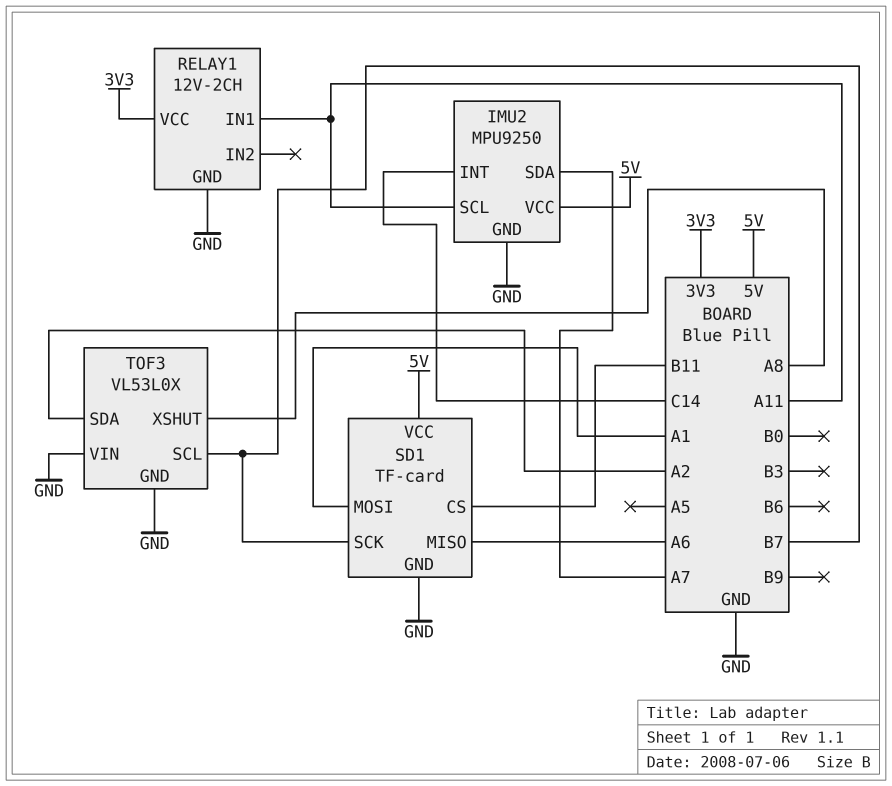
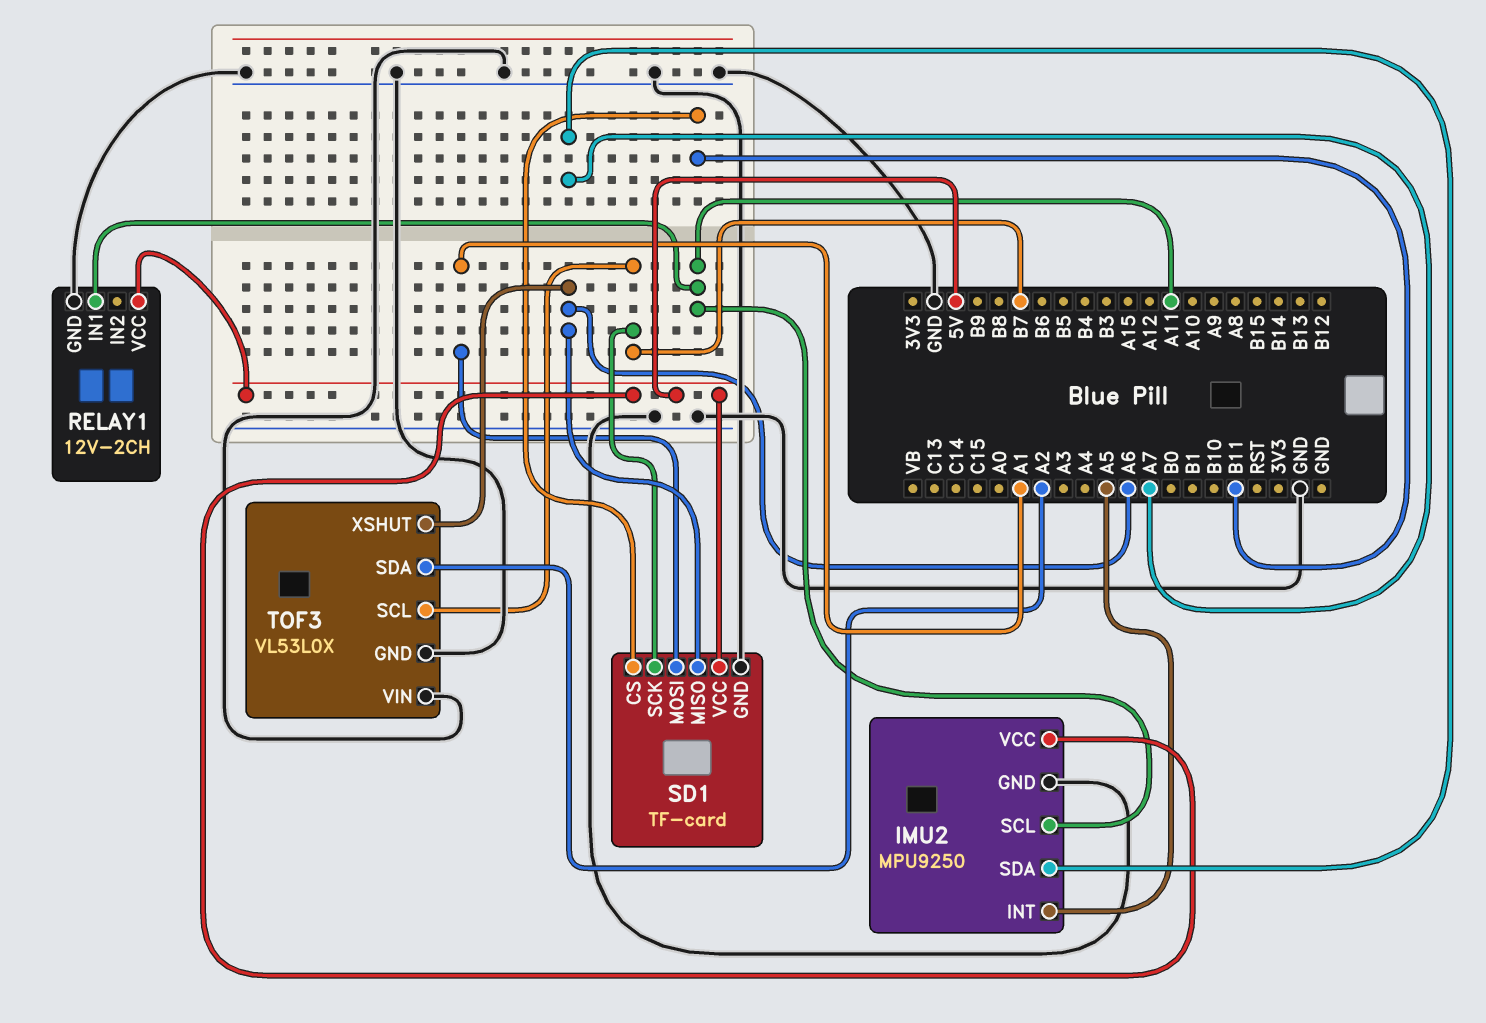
IMU2 pin INT: C14 -> A5
RELAY1 pin VCC: 3V3 -> 5V
TOF3 pin XSHUT: A8 -> A6

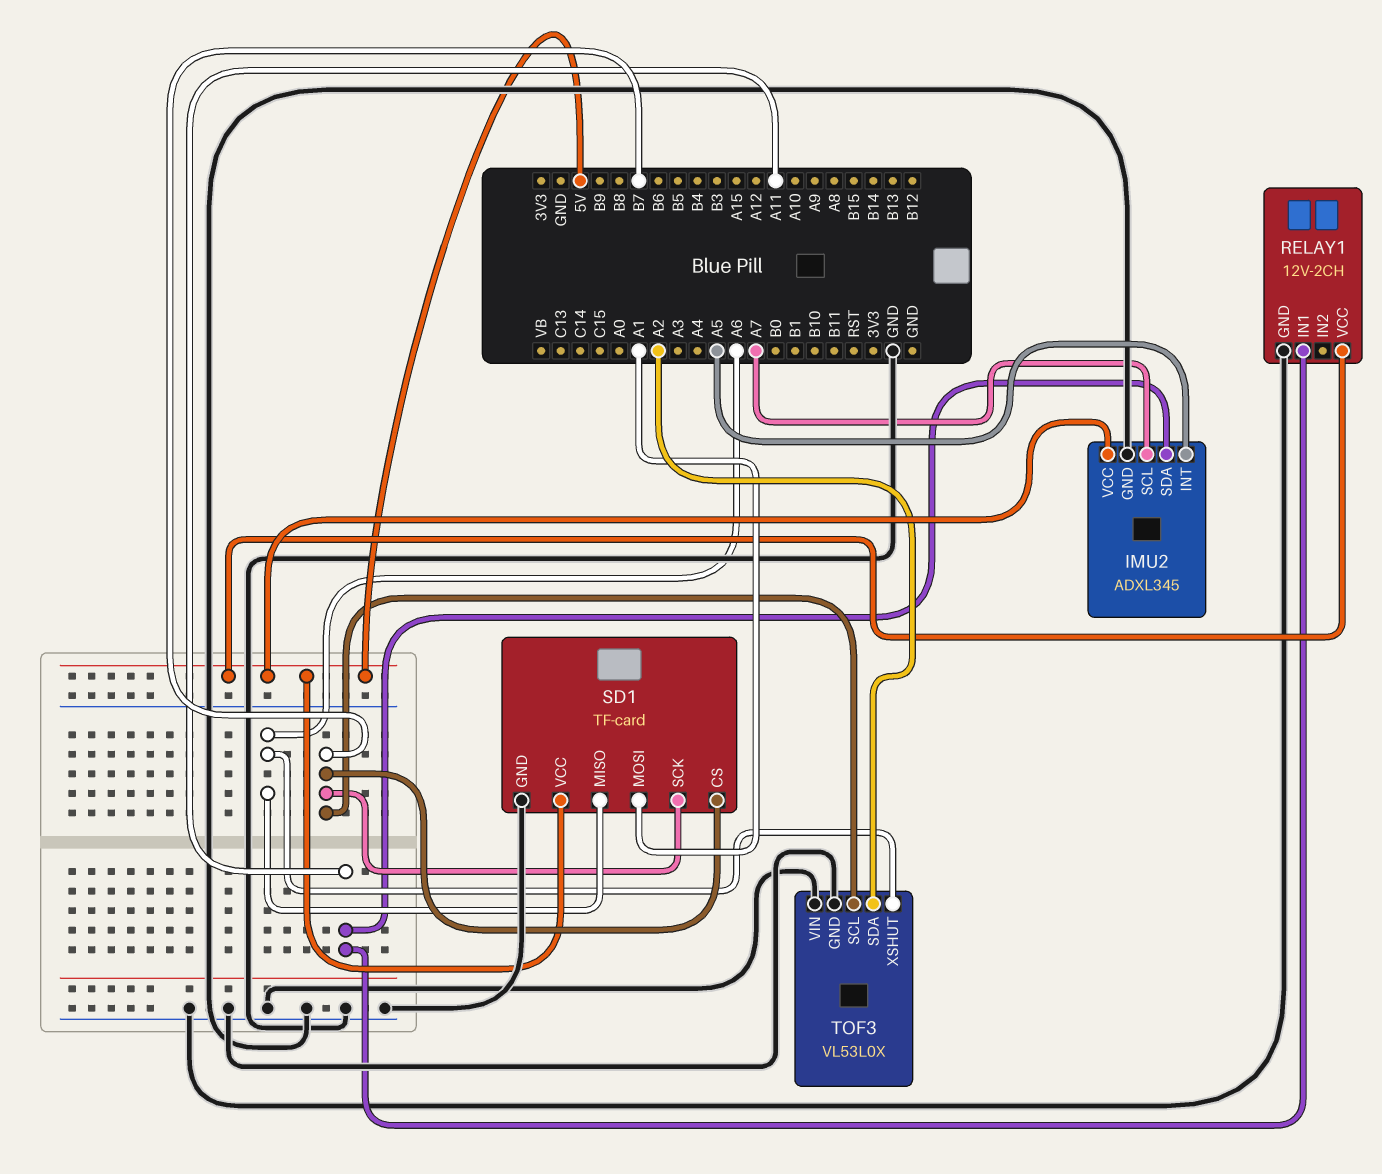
IMU2: MPU9250 -> ADXL345
IMU2 pin SCL: A11 -> A7
IMU2 pin SDA: A7 -> A11
SD1 pin CS: B11 -> B7

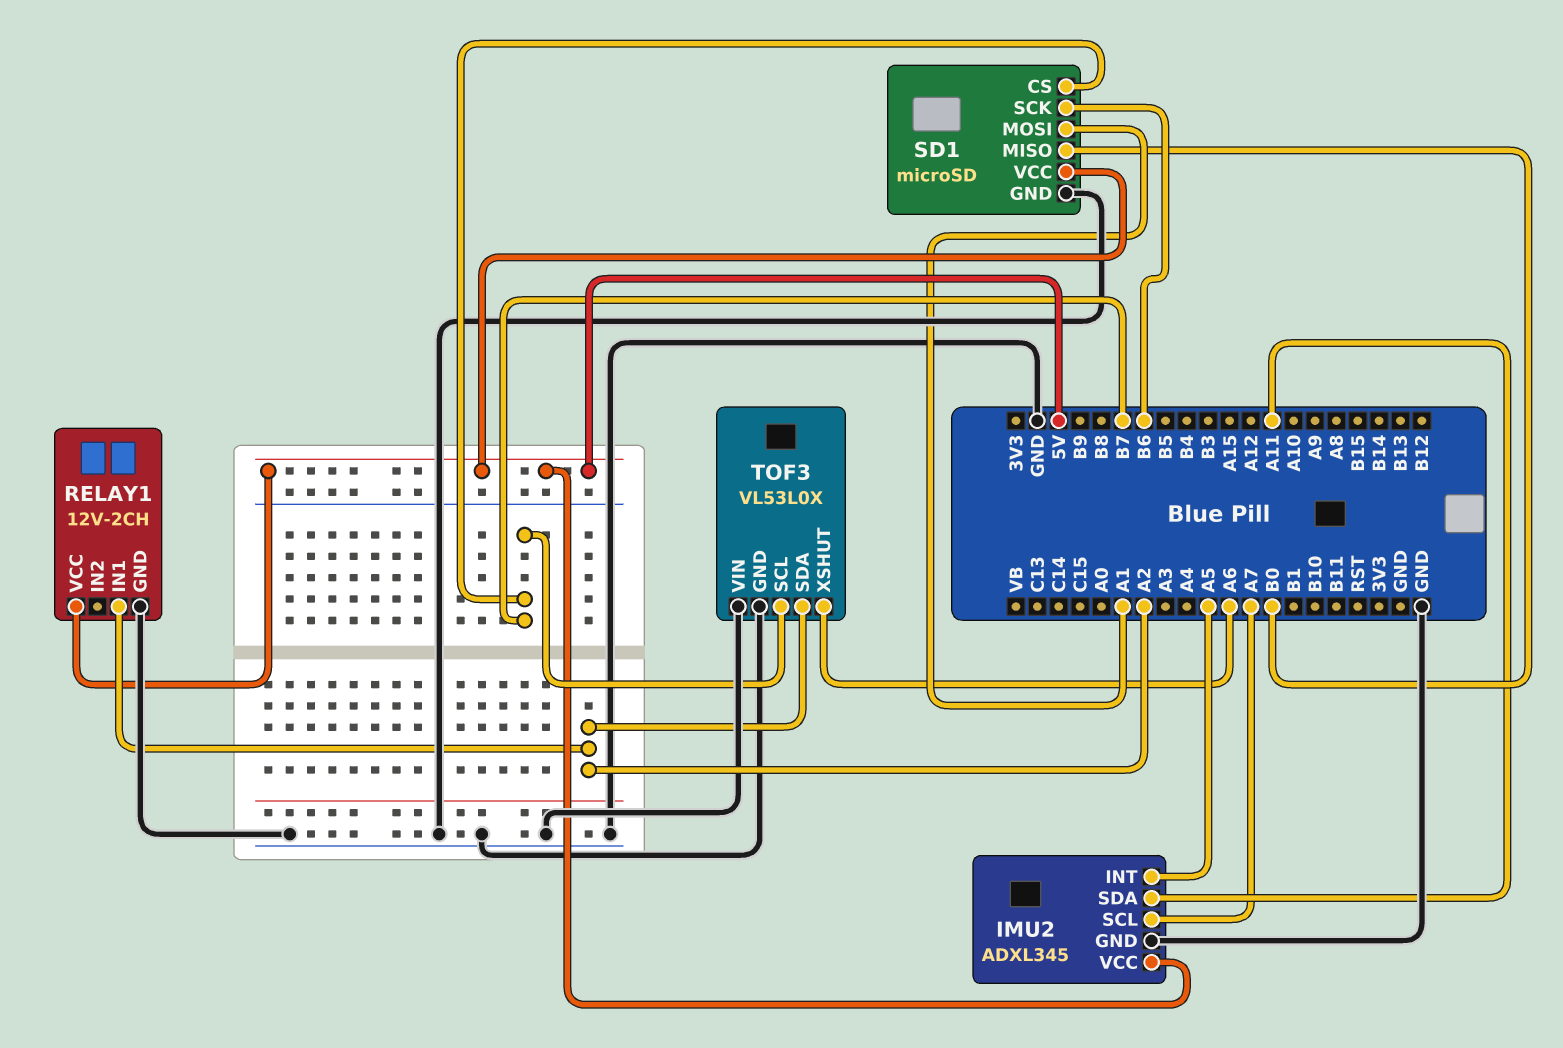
RELAY1 pin IN1: A11 -> A2
SD1: TF-card -> microSD
SD1 pin MISO: A6 -> B0
SD1 pin SCK: B7 -> B6

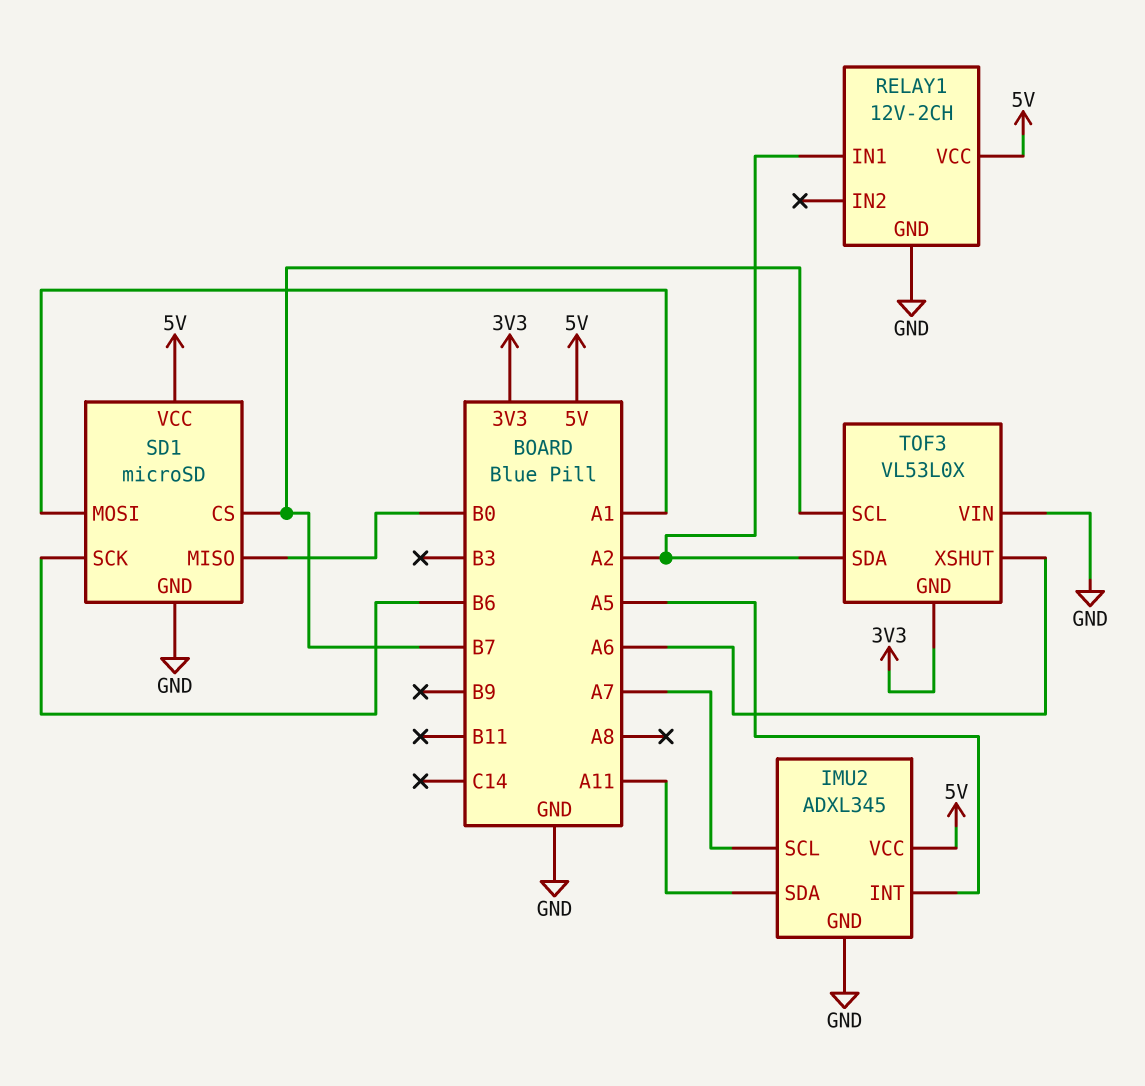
TOF3 pin GND: GND -> 3V3

